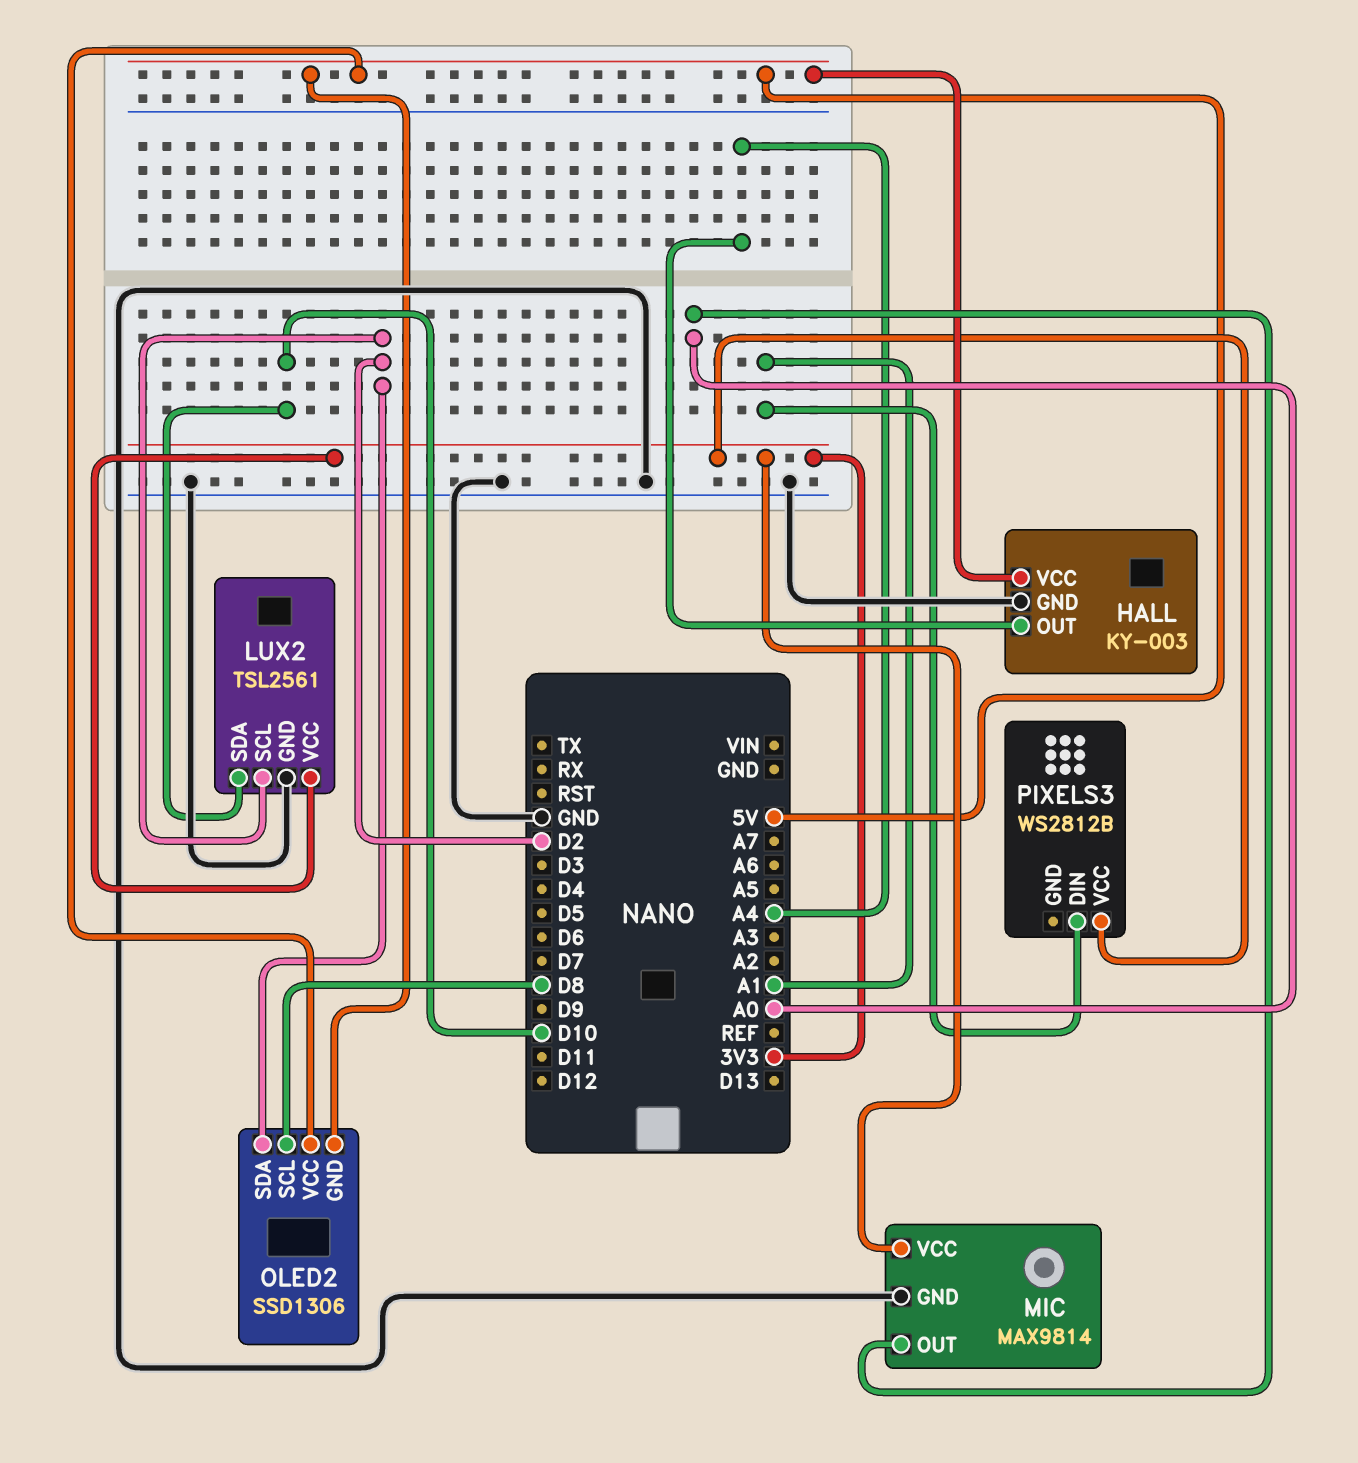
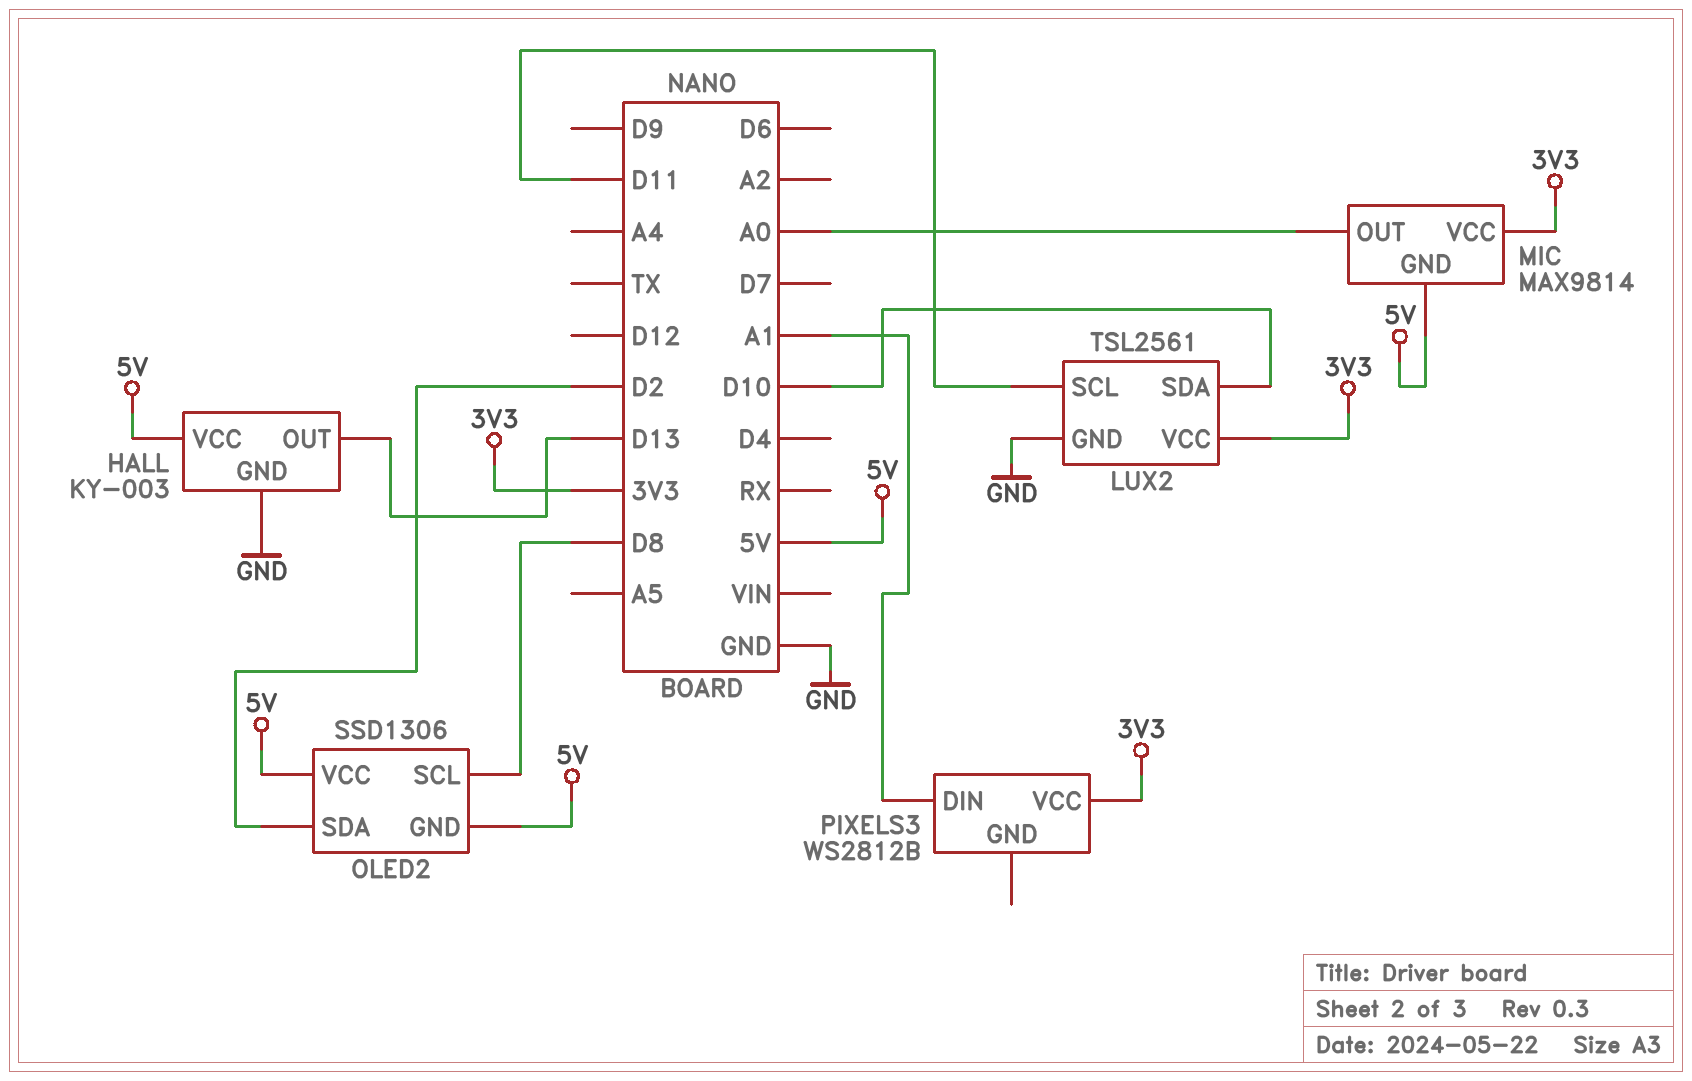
HALL pin OUT: A4 -> D13
LUX2 pin SCL: D2 -> D11
MIC pin GND: GND -> 5V

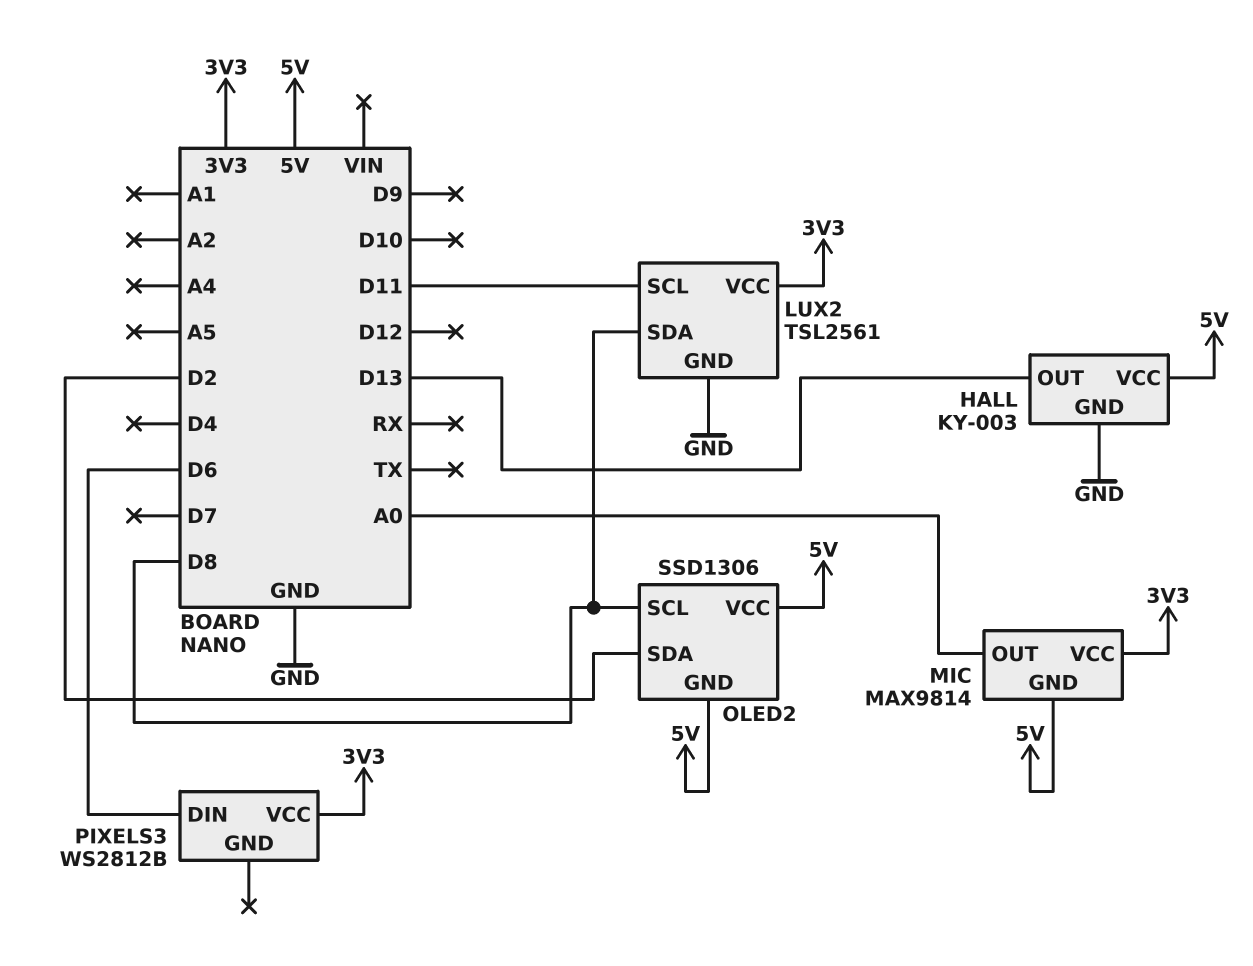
LUX2 pin SDA: D10 -> D8
PIXELS3 pin DIN: A1 -> D6

